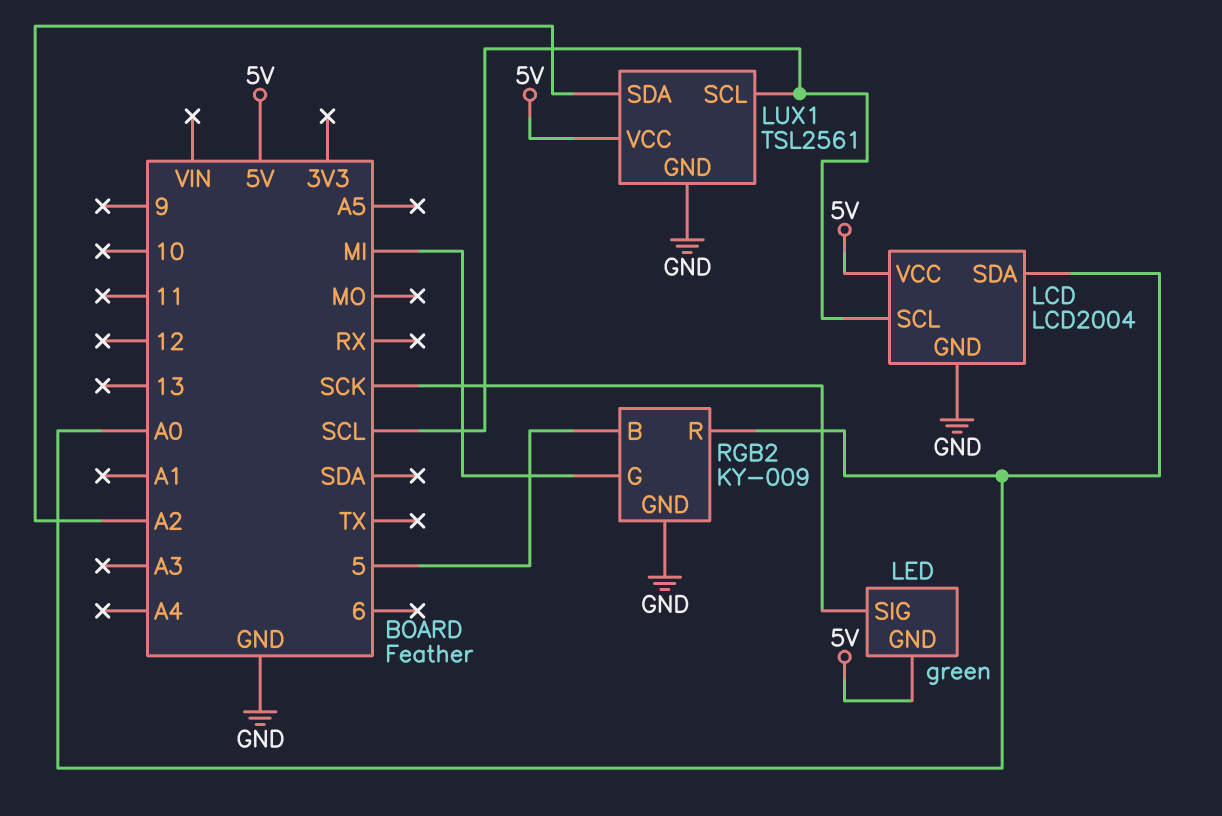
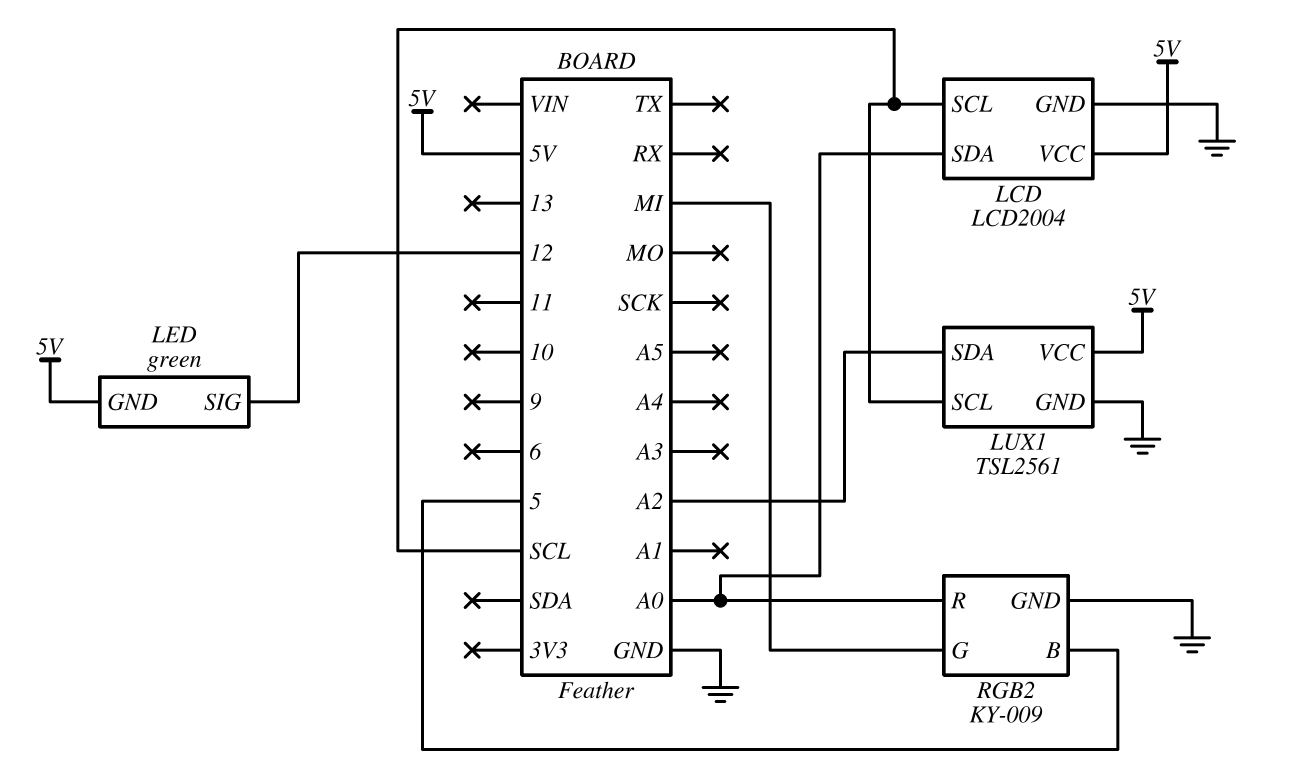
LED pin SIG: SCK -> 12

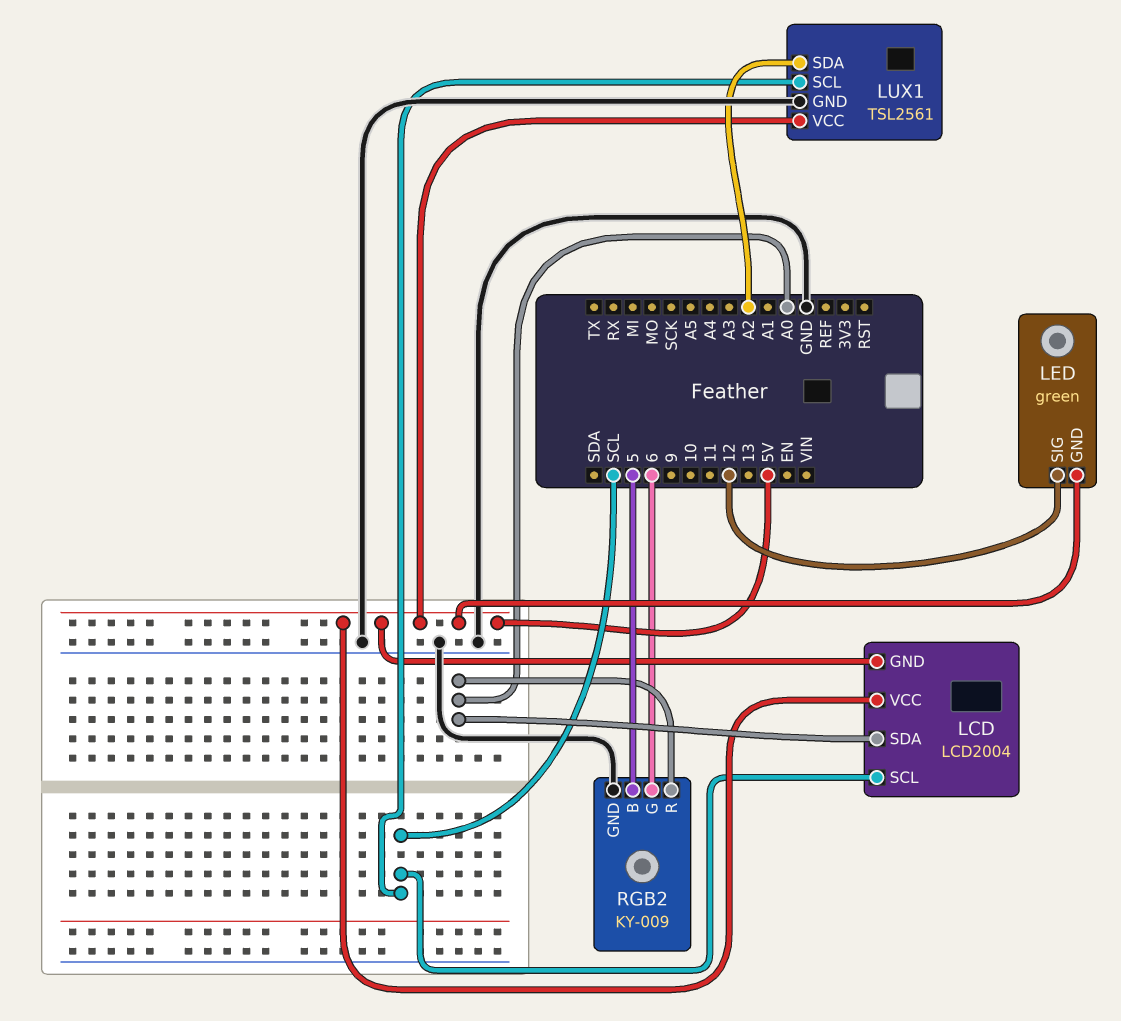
LCD pin GND: GND -> 5V
RGB2 pin G: MI -> 6

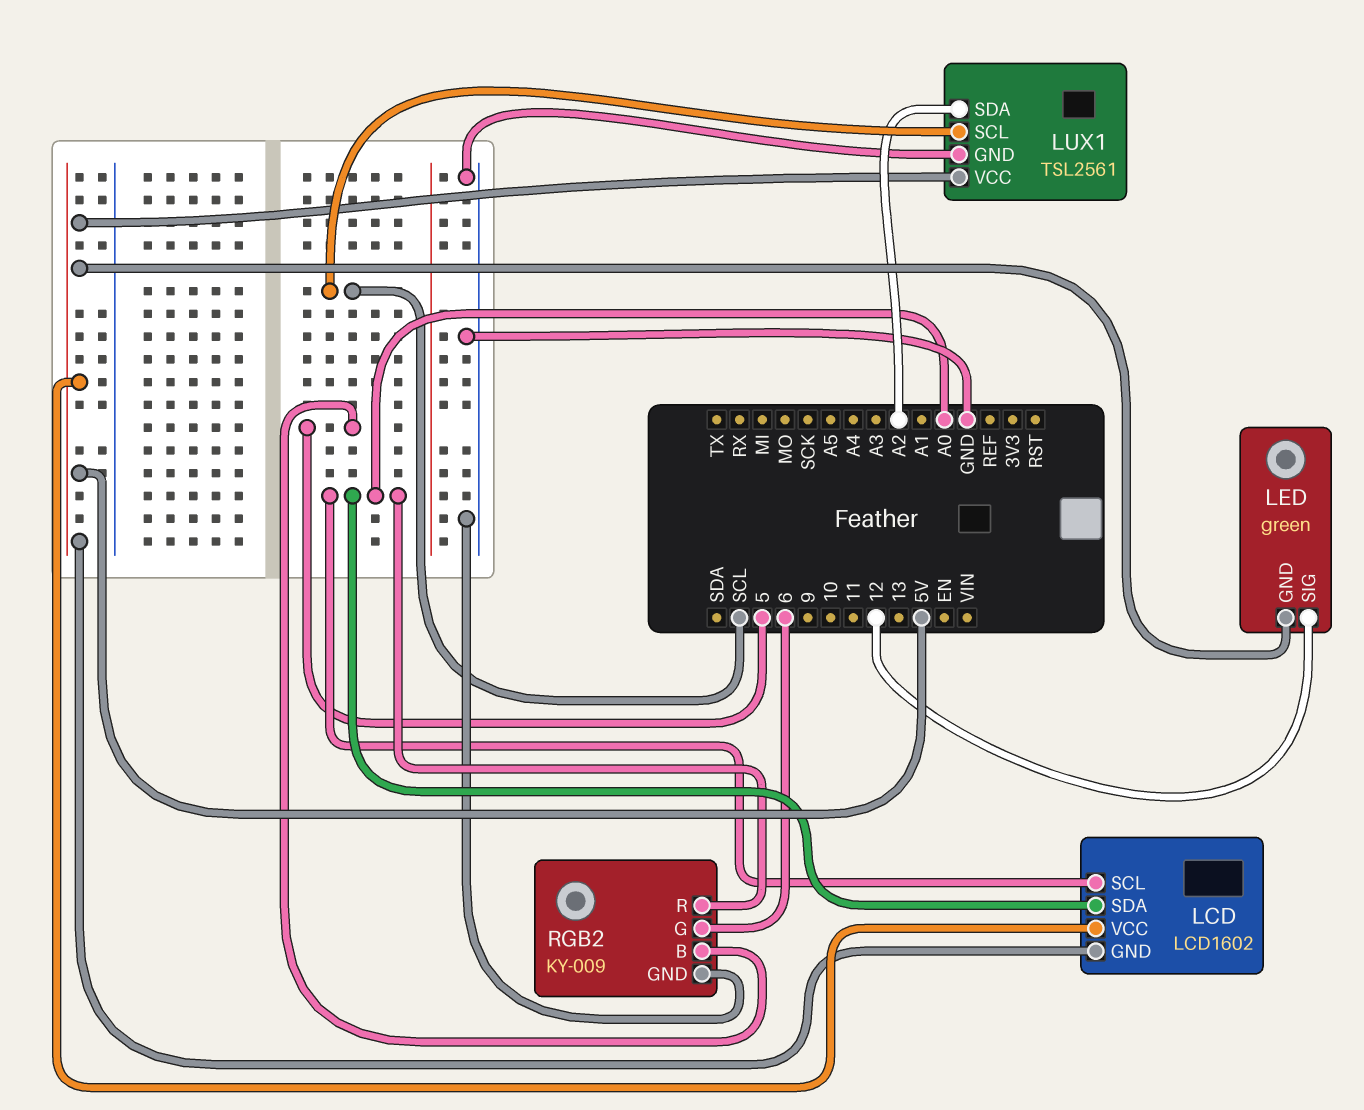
LCD: LCD2004 -> LCD1602
LCD pin SCL: SCL -> A0

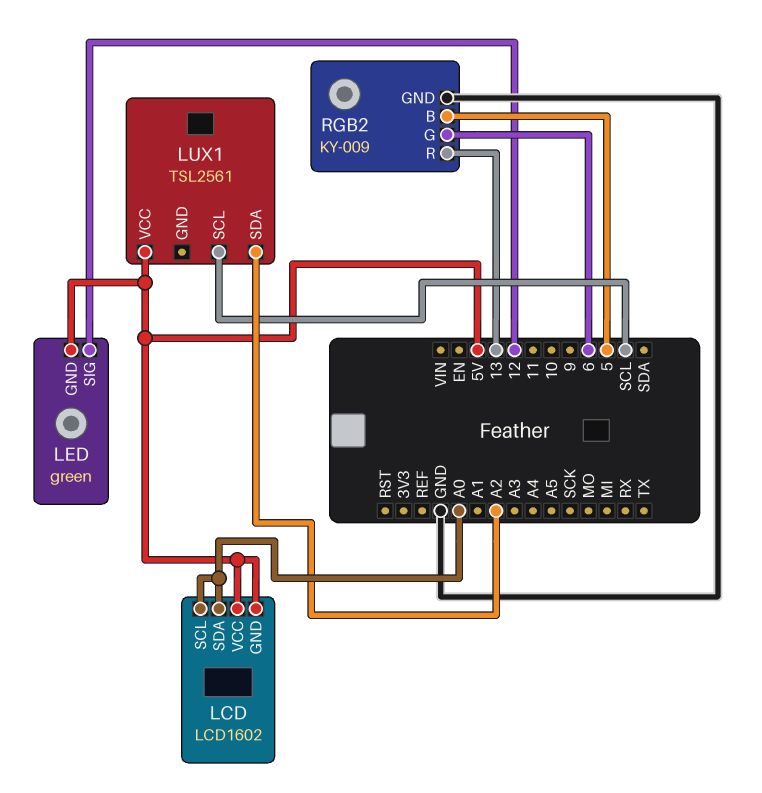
LUX1 pin GND: GND -> none
RGB2 pin R: A0 -> 13

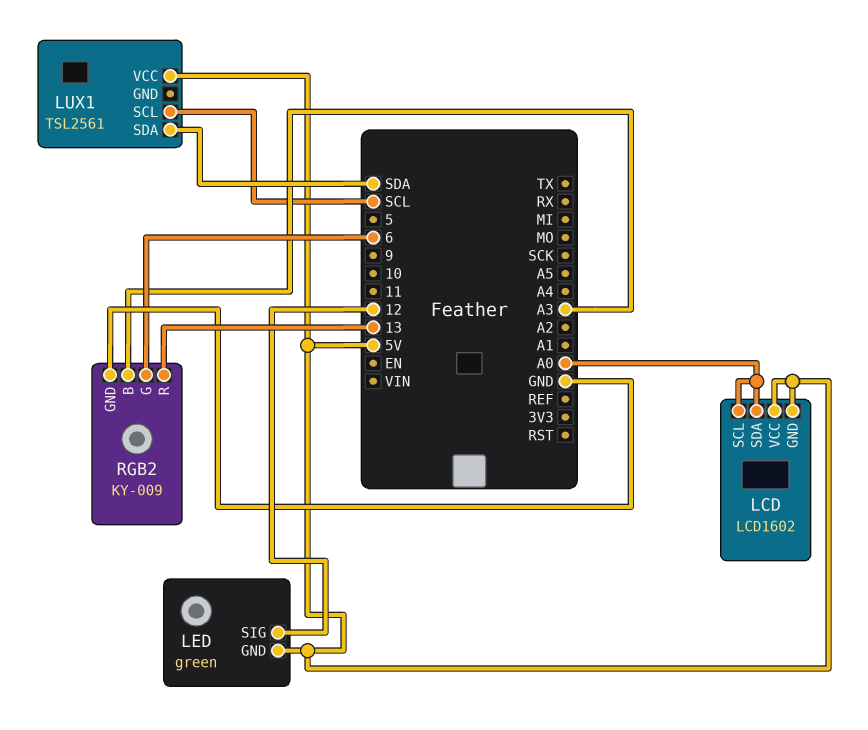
LUX1 pin SDA: A2 -> SDA
RGB2 pin B: 5 -> A3

